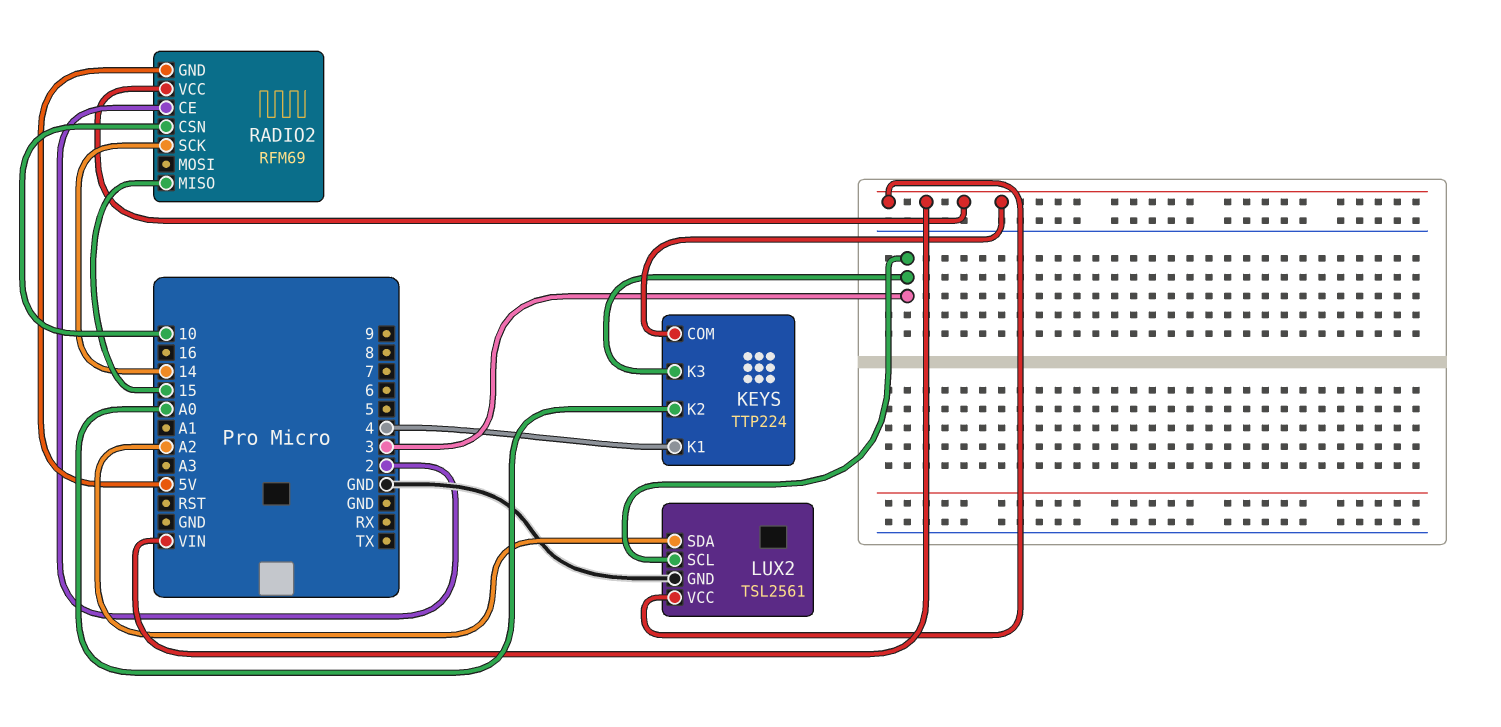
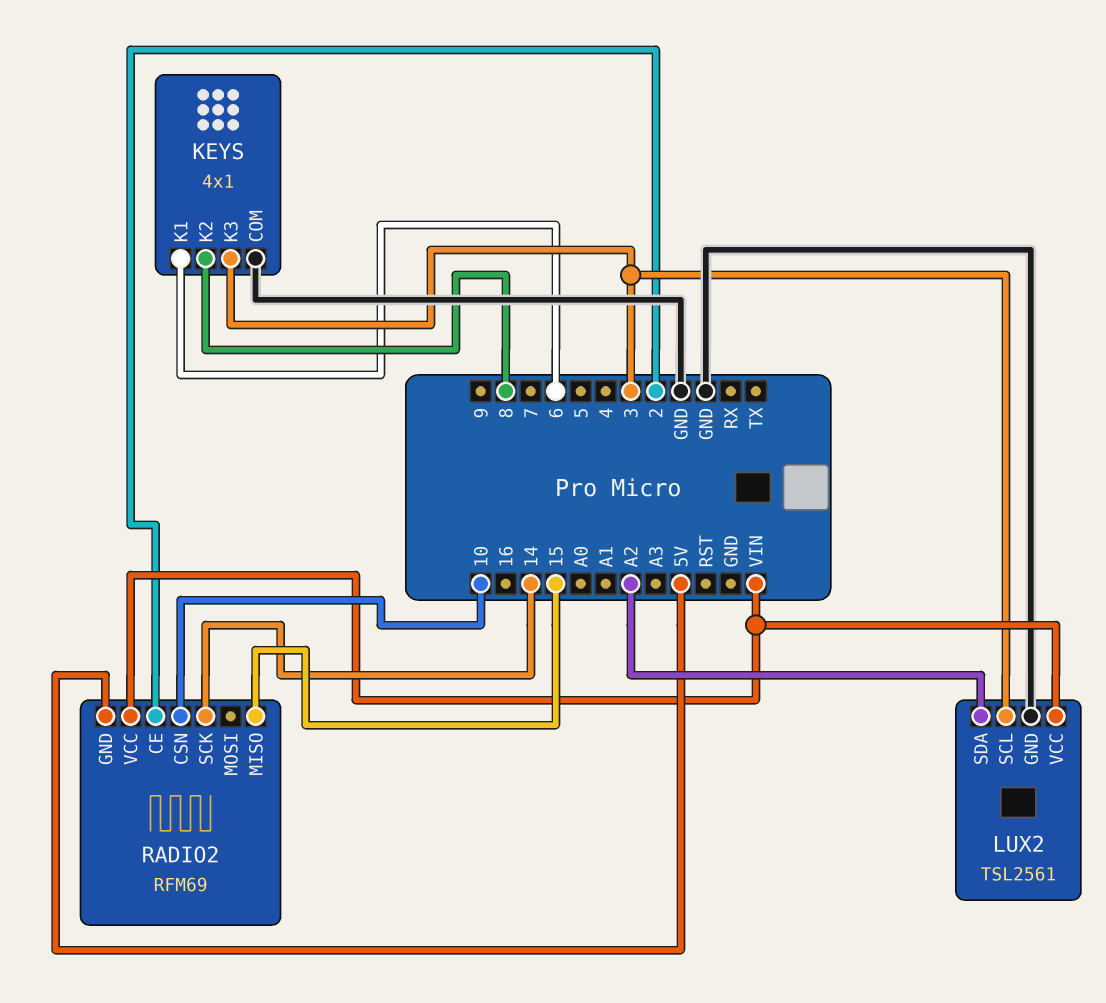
KEYS: TTP224 -> 4x1
KEYS pin COM: VIN -> GND
KEYS pin K1: 4 -> 6
KEYS pin K2: A0 -> 8

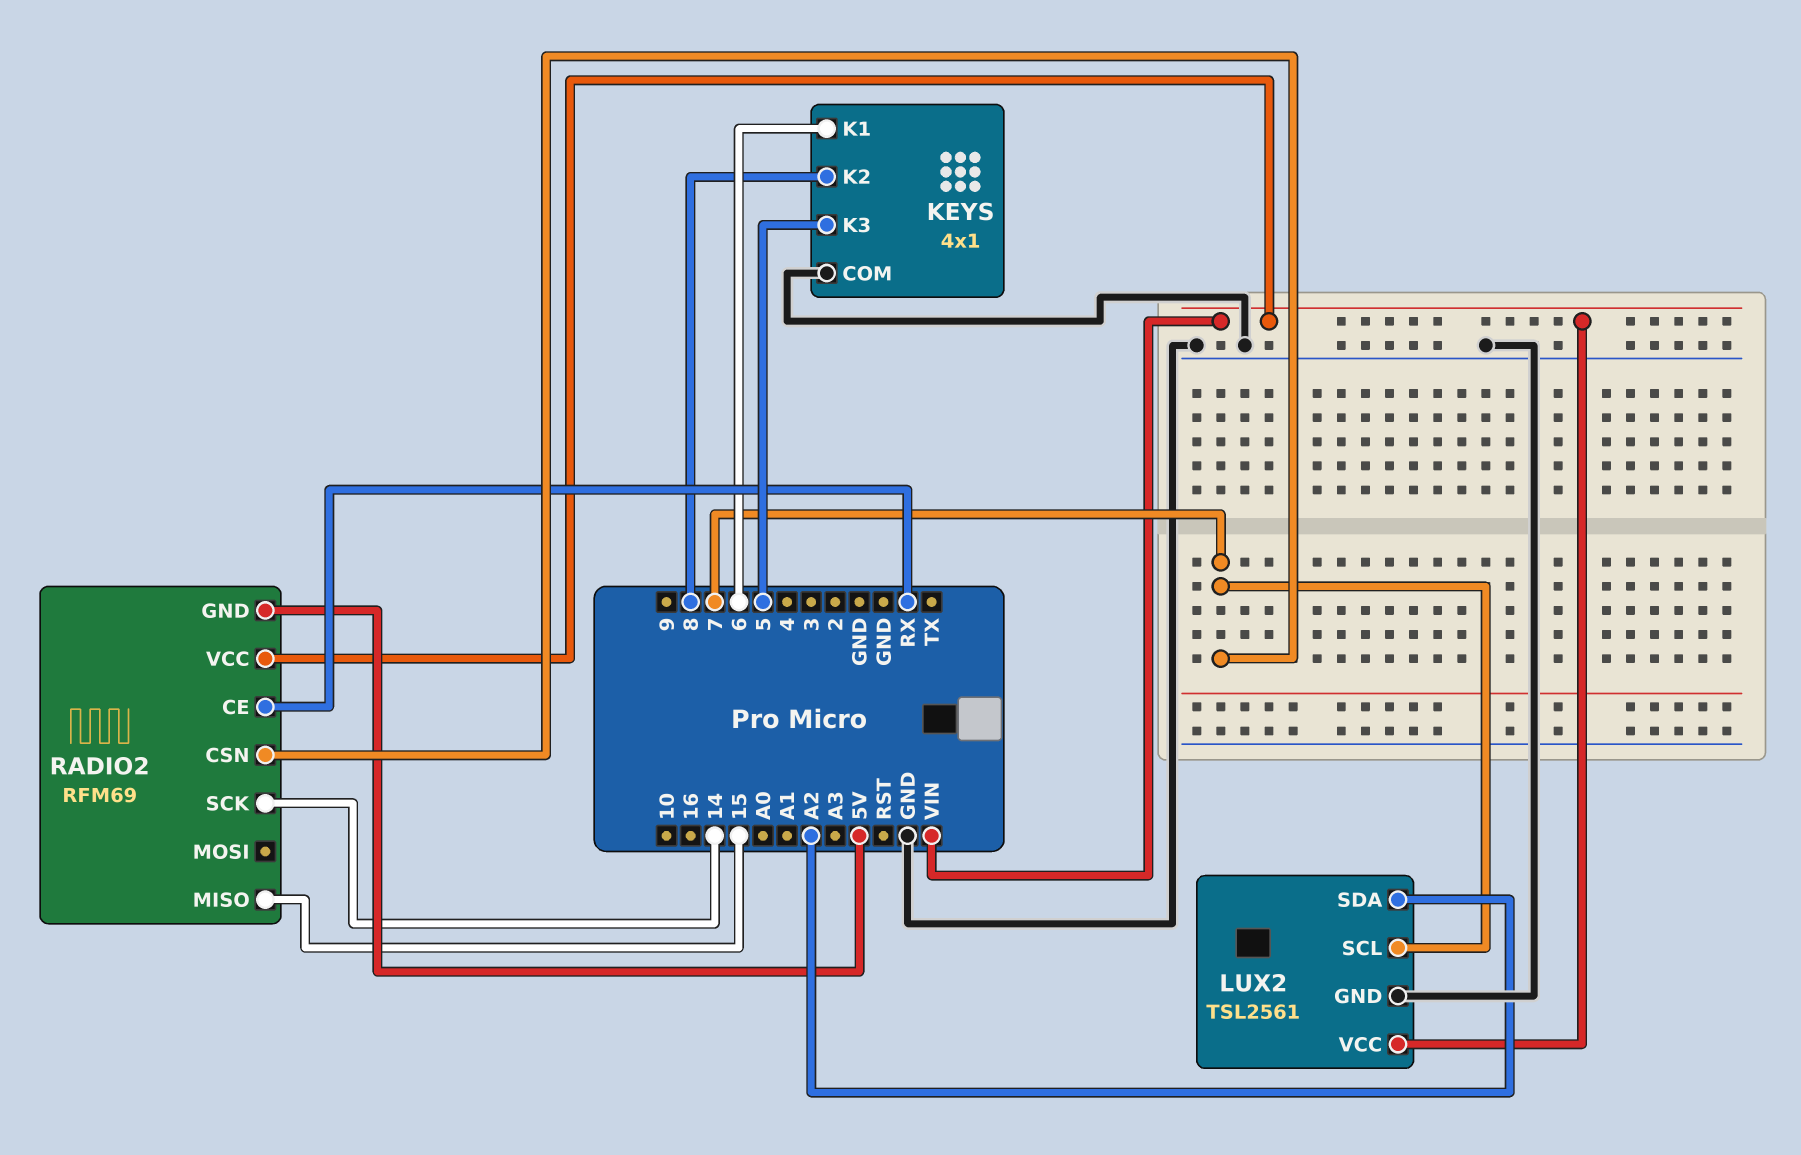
KEYS pin K3: 3 -> 5
LUX2 pin SCL: 3 -> 7
RADIO2 pin CE: 2 -> RX
RADIO2 pin CSN: 10 -> 7

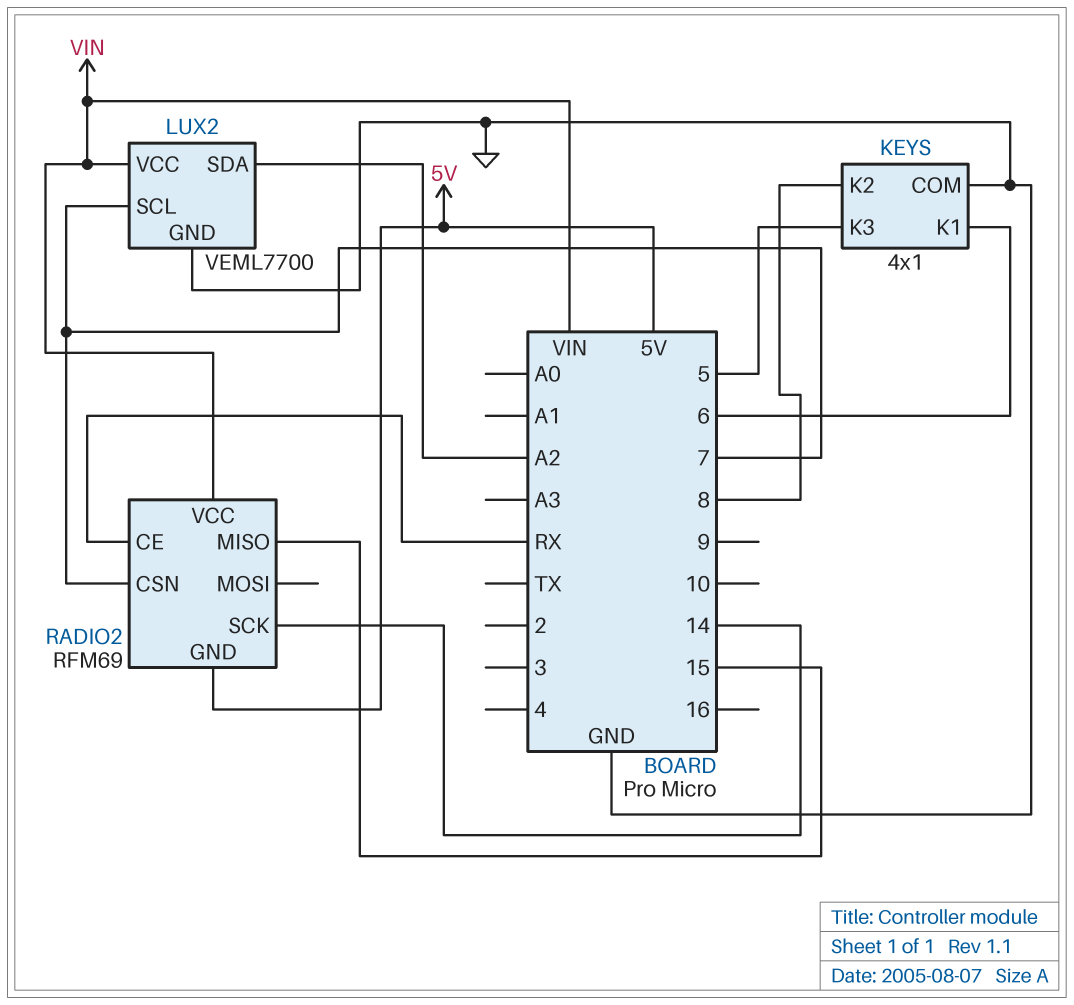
LUX2: TSL2561 -> VEML7700

